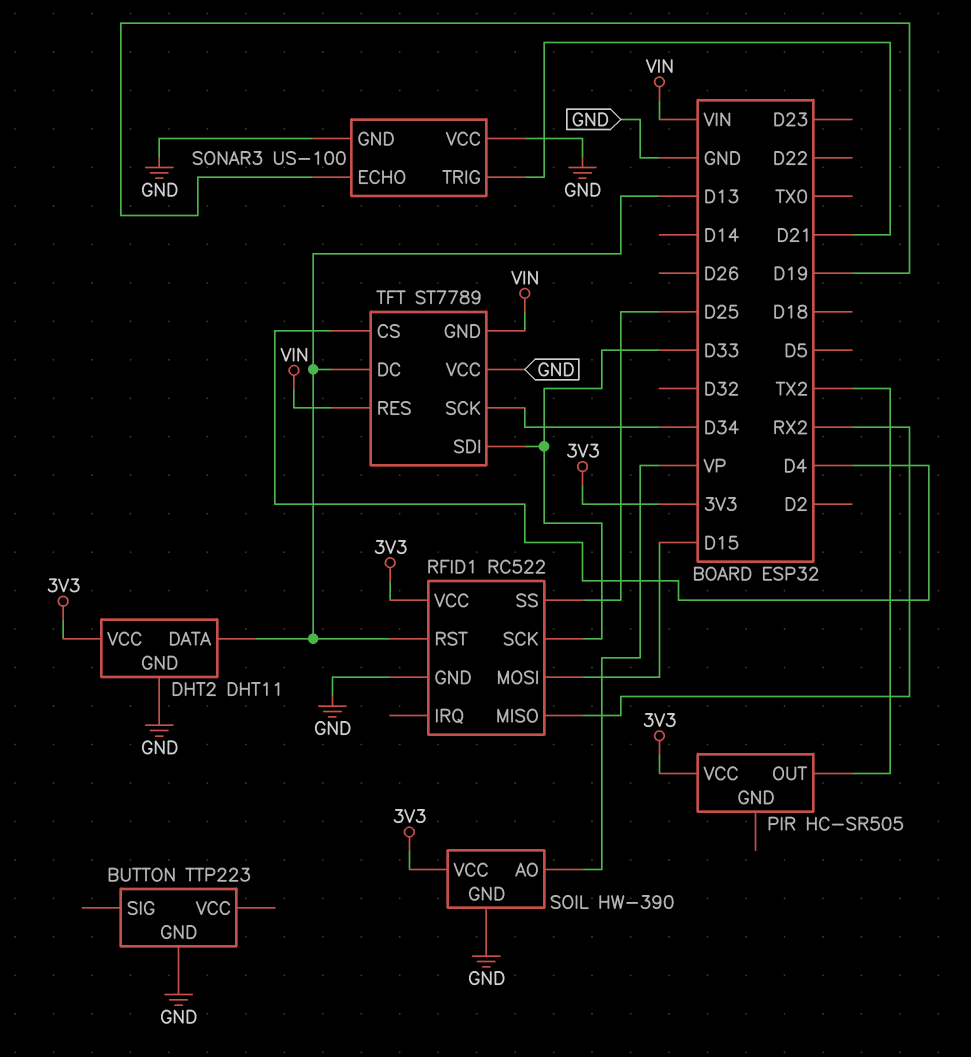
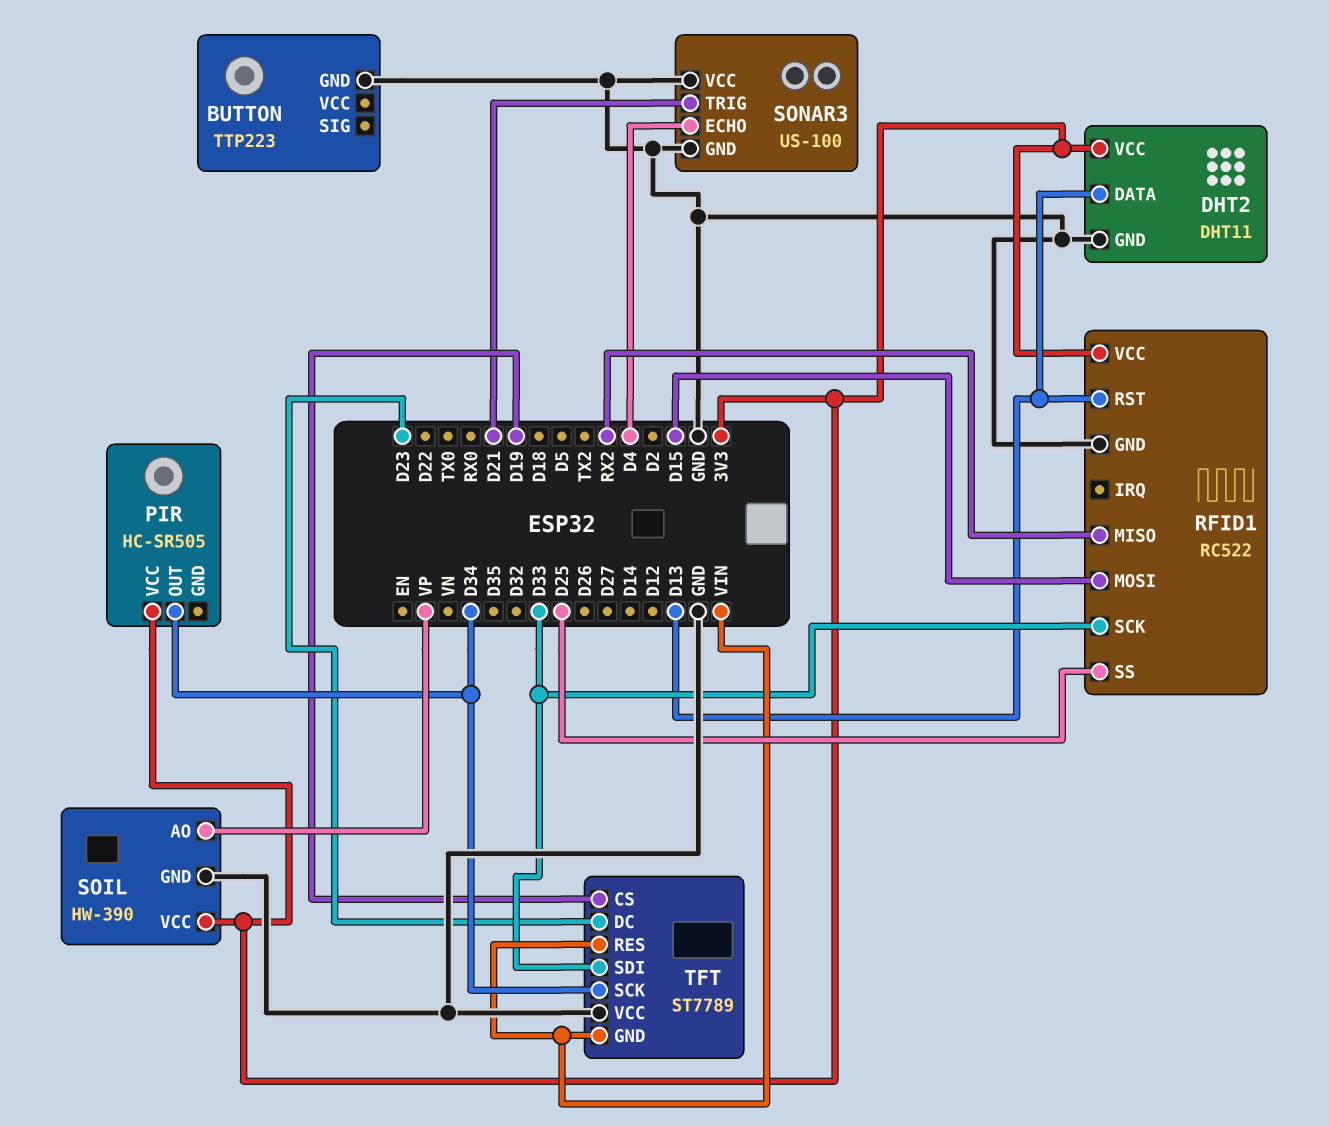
PIR pin OUT: TX2 -> D34
SONAR3 pin ECHO: D19 -> D4
TFT pin CS: D4 -> D19
TFT pin DC: D13 -> D23

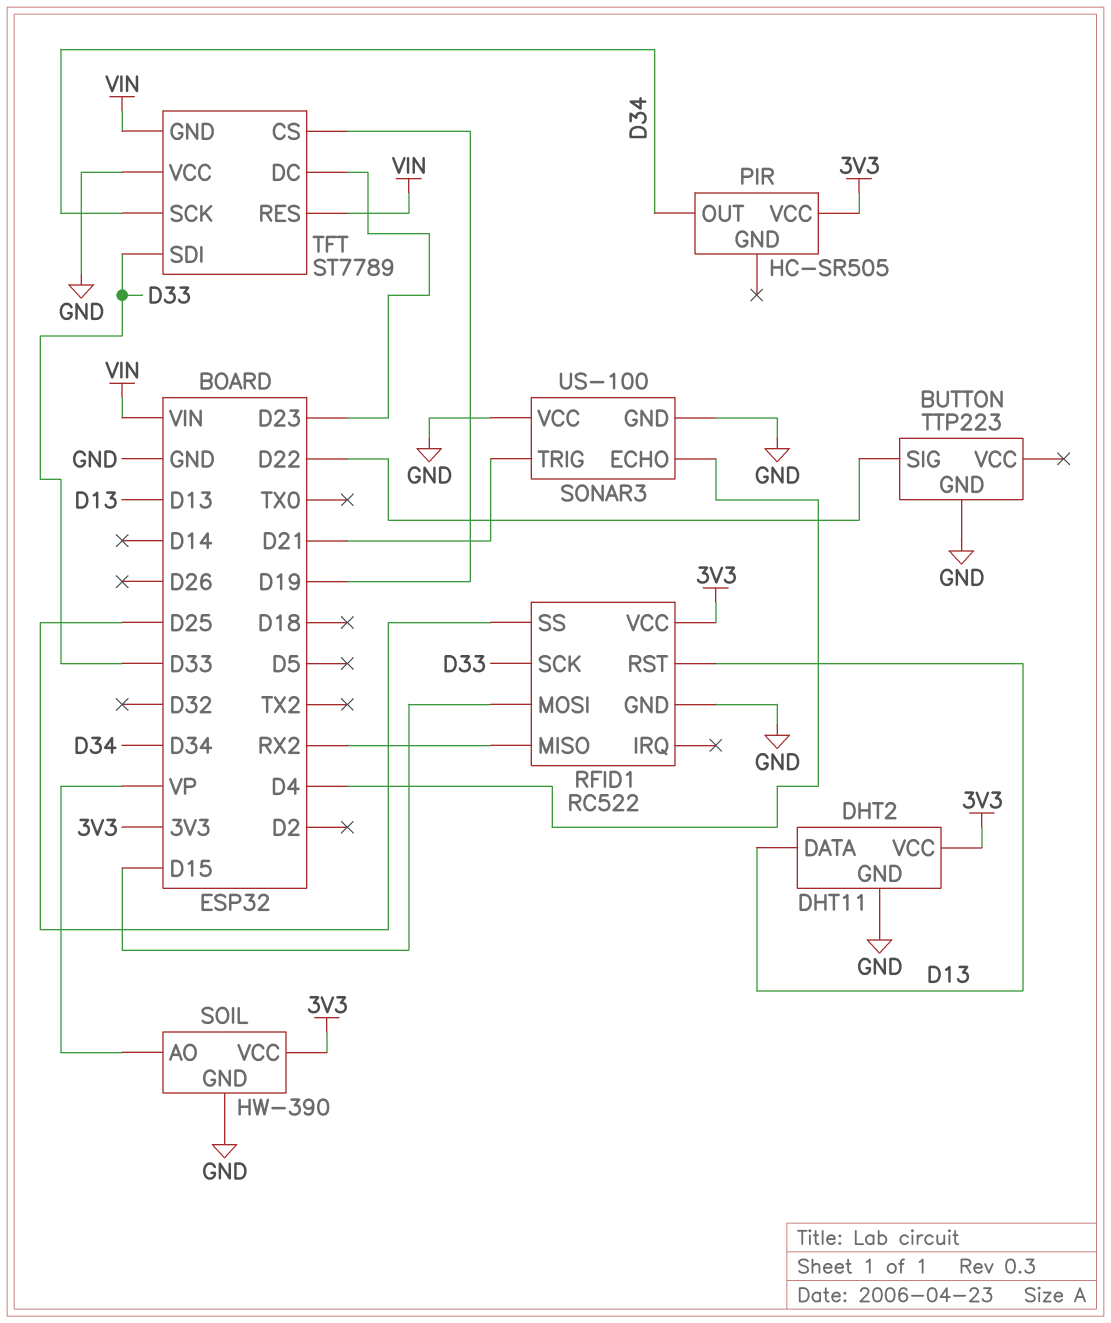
BUTTON pin SIG: none -> D22

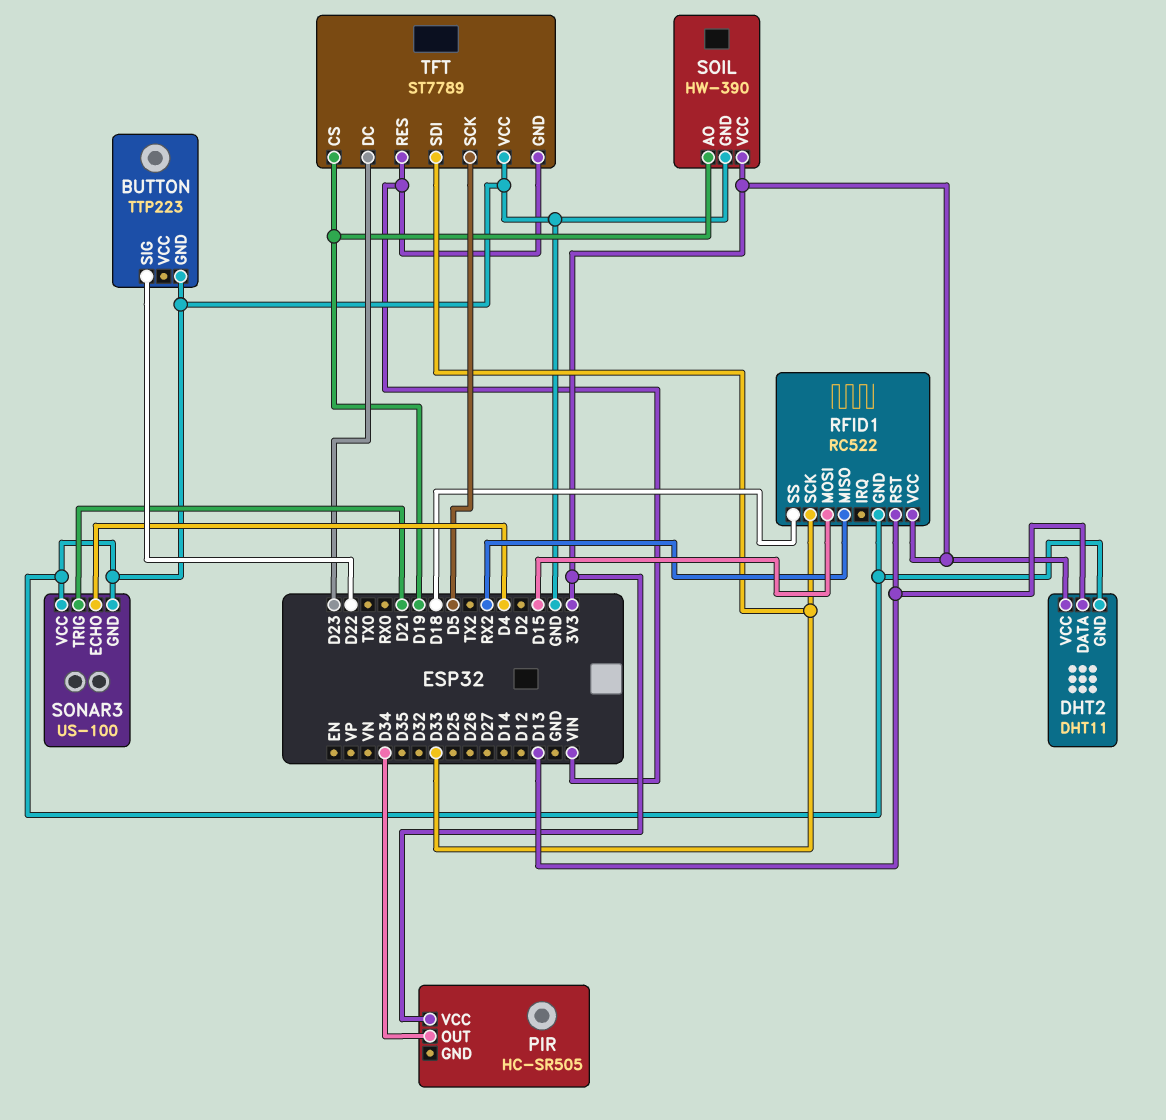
RFID1 pin SS: D25 -> D18
SOIL pin AO: VP -> D19
TFT pin SCK: D34 -> D5

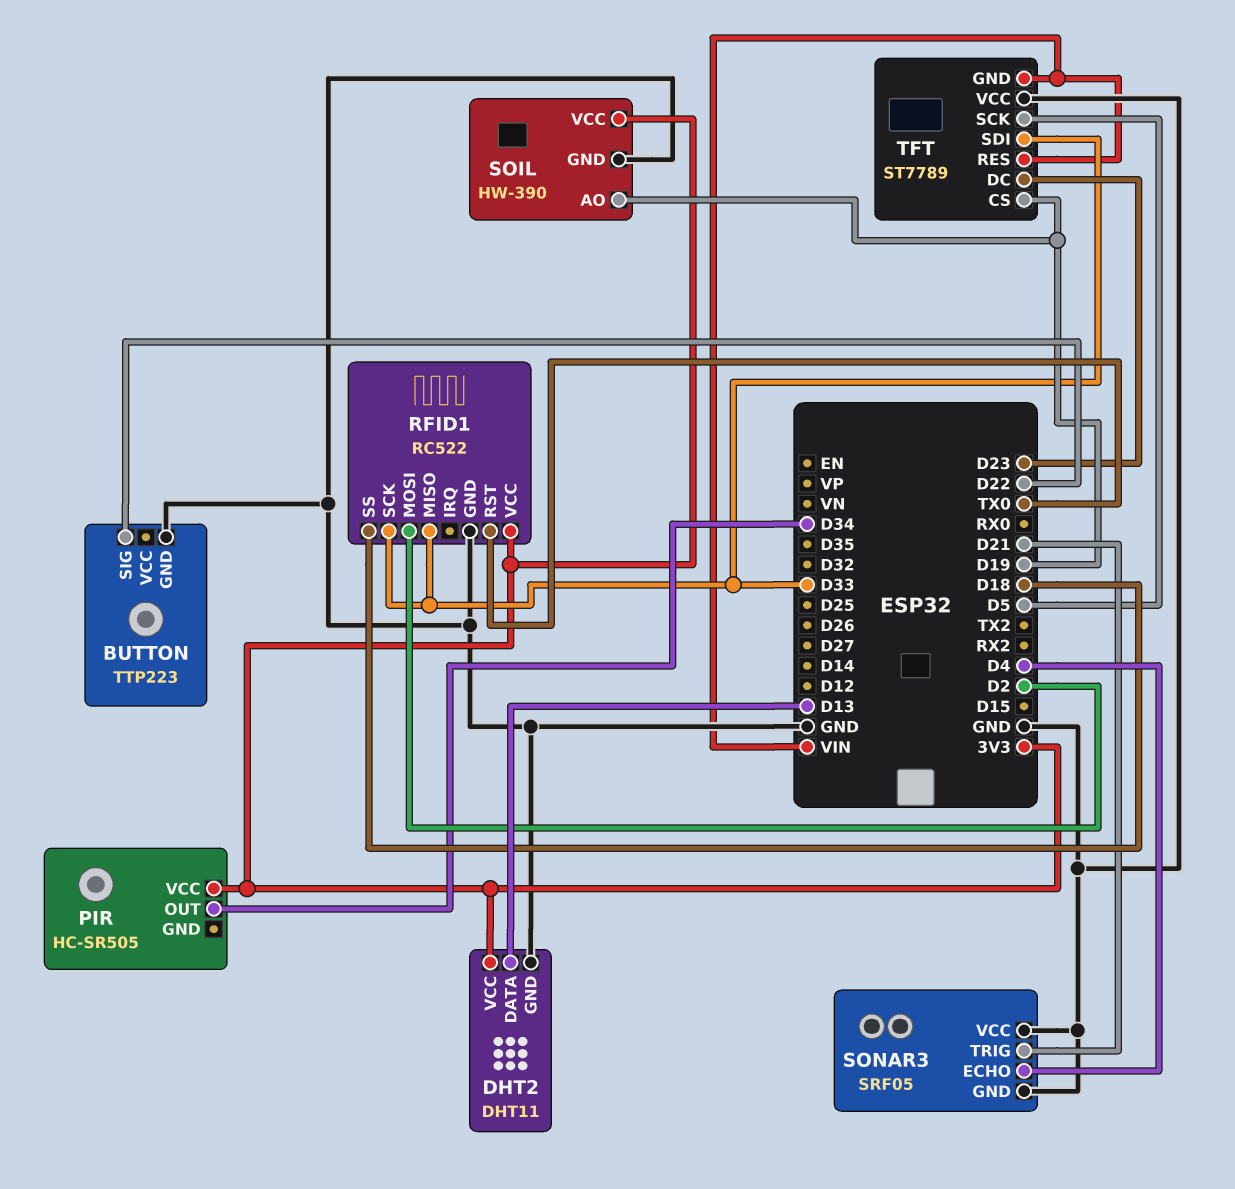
RFID1 pin MISO: RX2 -> D33
RFID1 pin MOSI: D15 -> D2
RFID1 pin RST: D13 -> TX0
SONAR3: US-100 -> SRF05

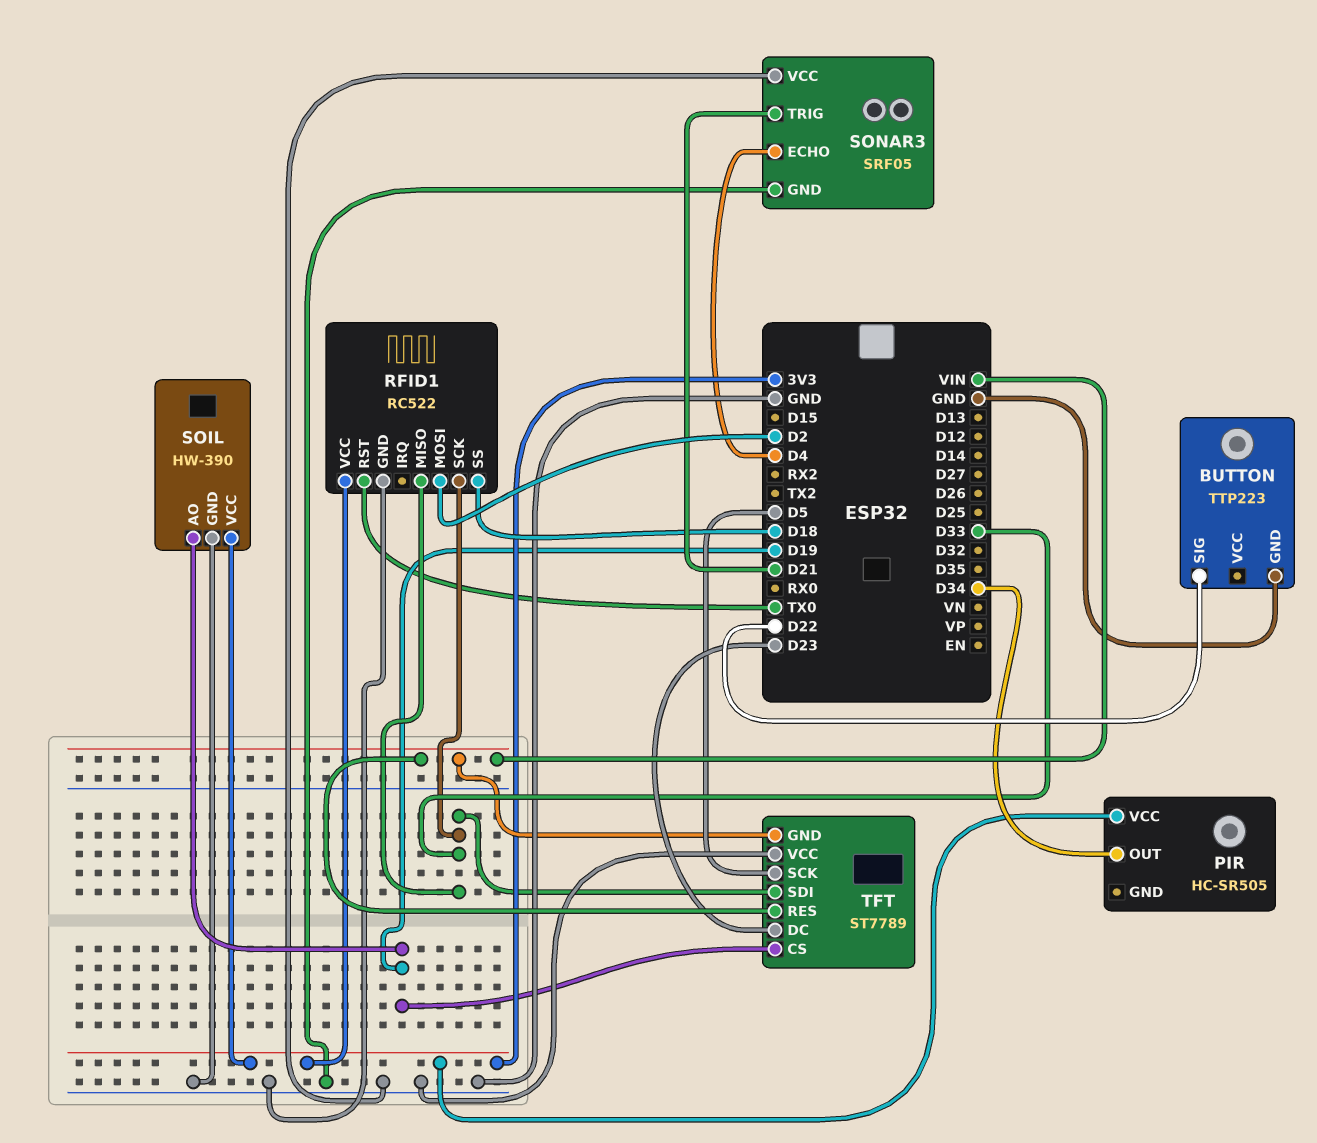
DHT2: DHT11 -> none
DHT2 pin DATA: D13 -> none
DHT2 pin GND: GND -> none
DHT2 pin VCC: 3V3 -> none

